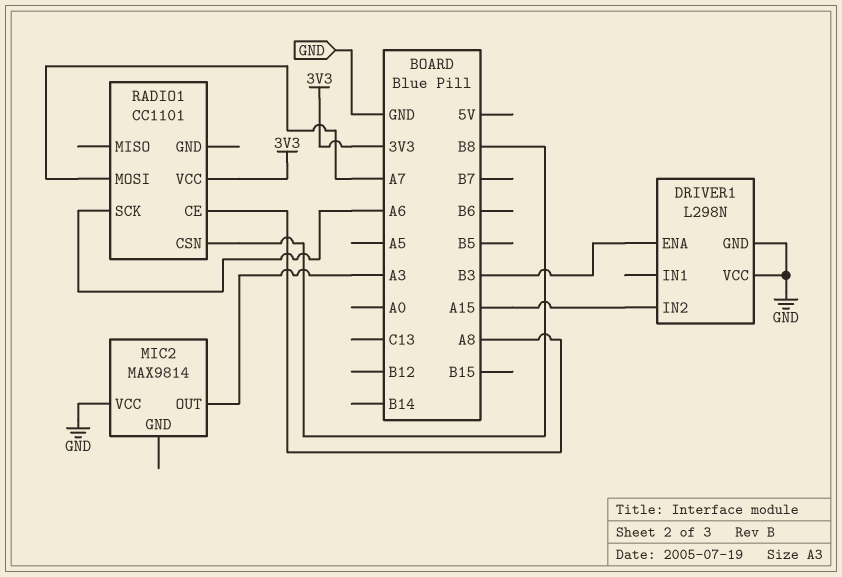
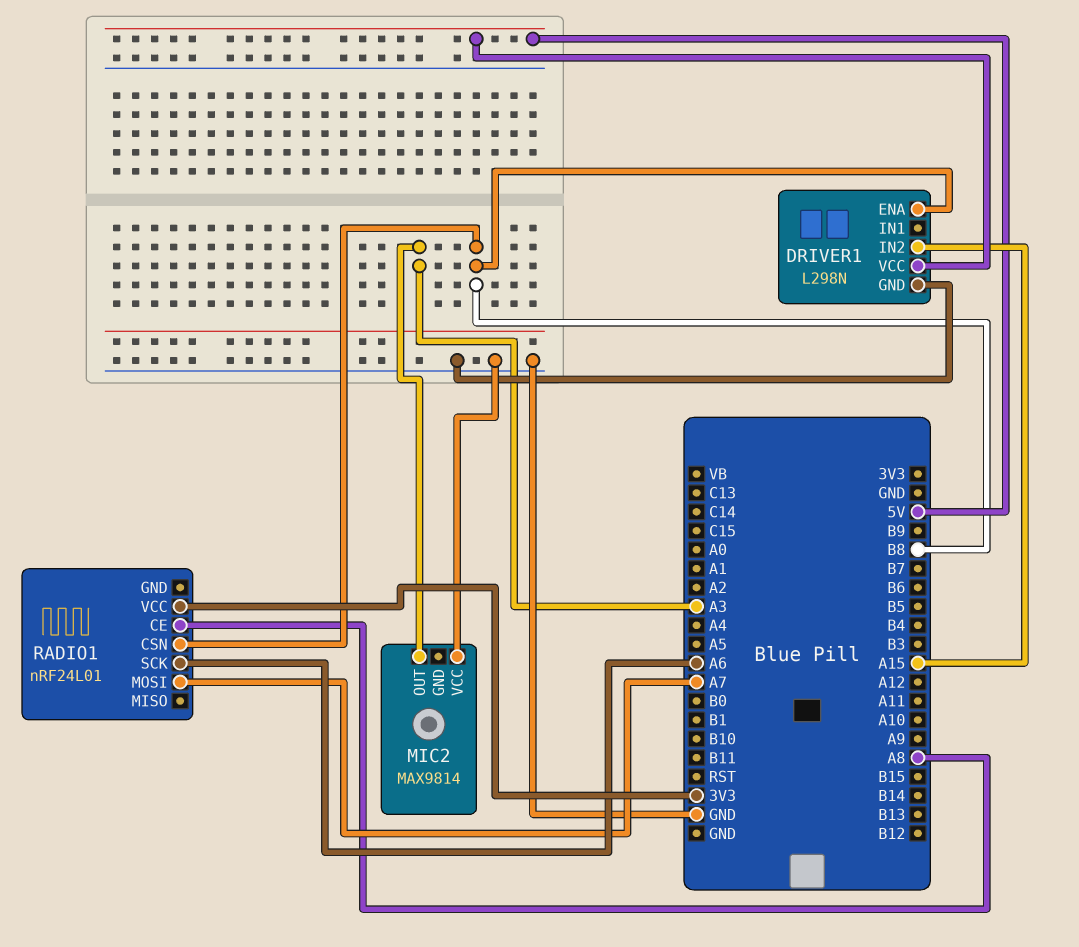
DRIVER1 pin ENA: B3 -> B8
DRIVER1 pin VCC: GND -> 5V
RADIO1: CC1101 -> nRF24L01

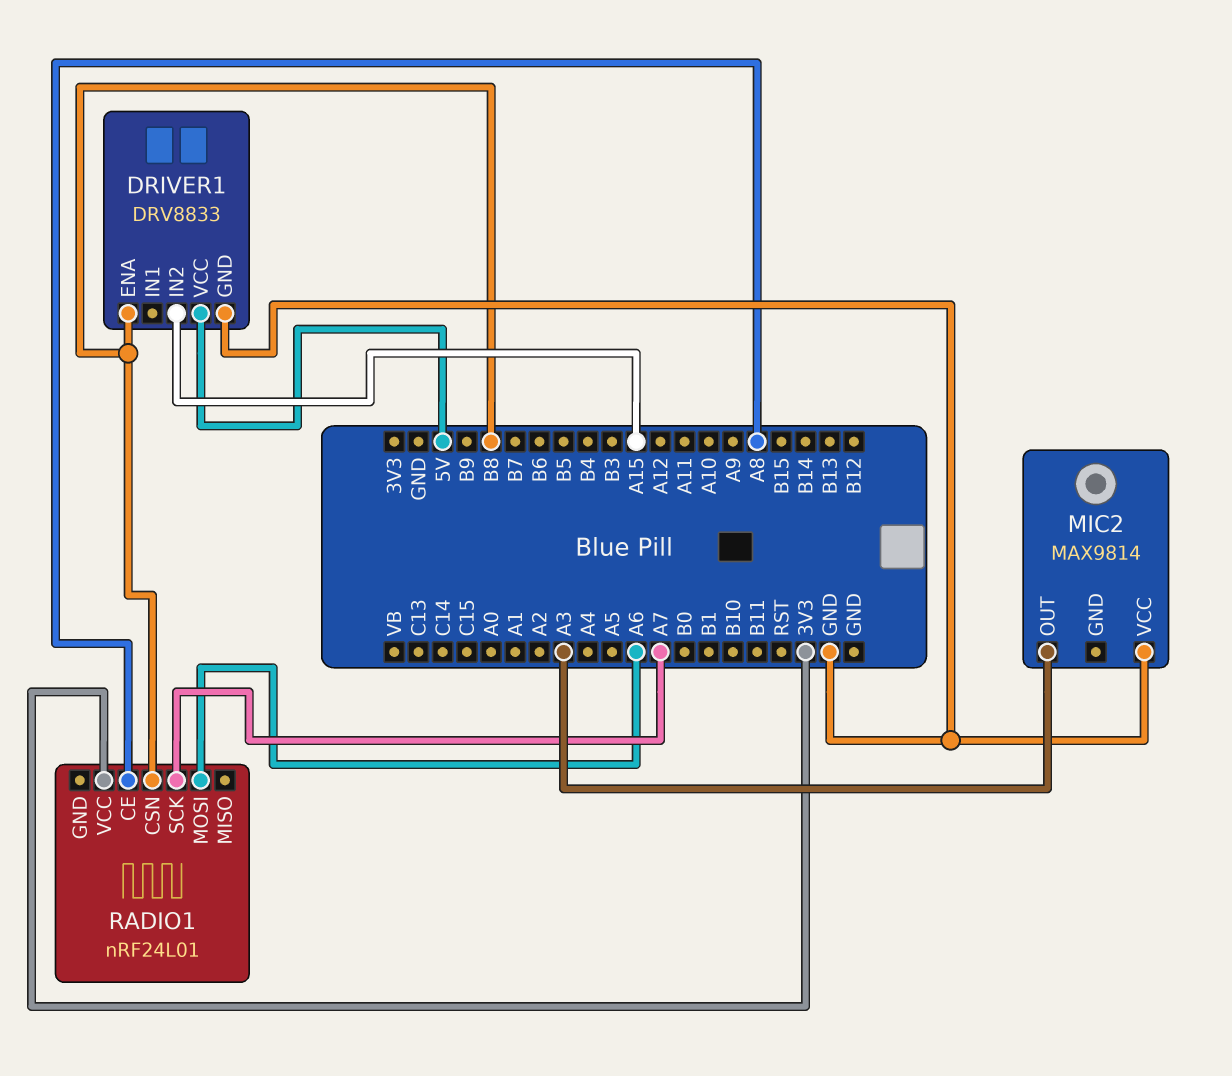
DRIVER1: L298N -> DRV8833
RADIO1 pin MOSI: A7 -> A6
RADIO1 pin SCK: A6 -> A7

